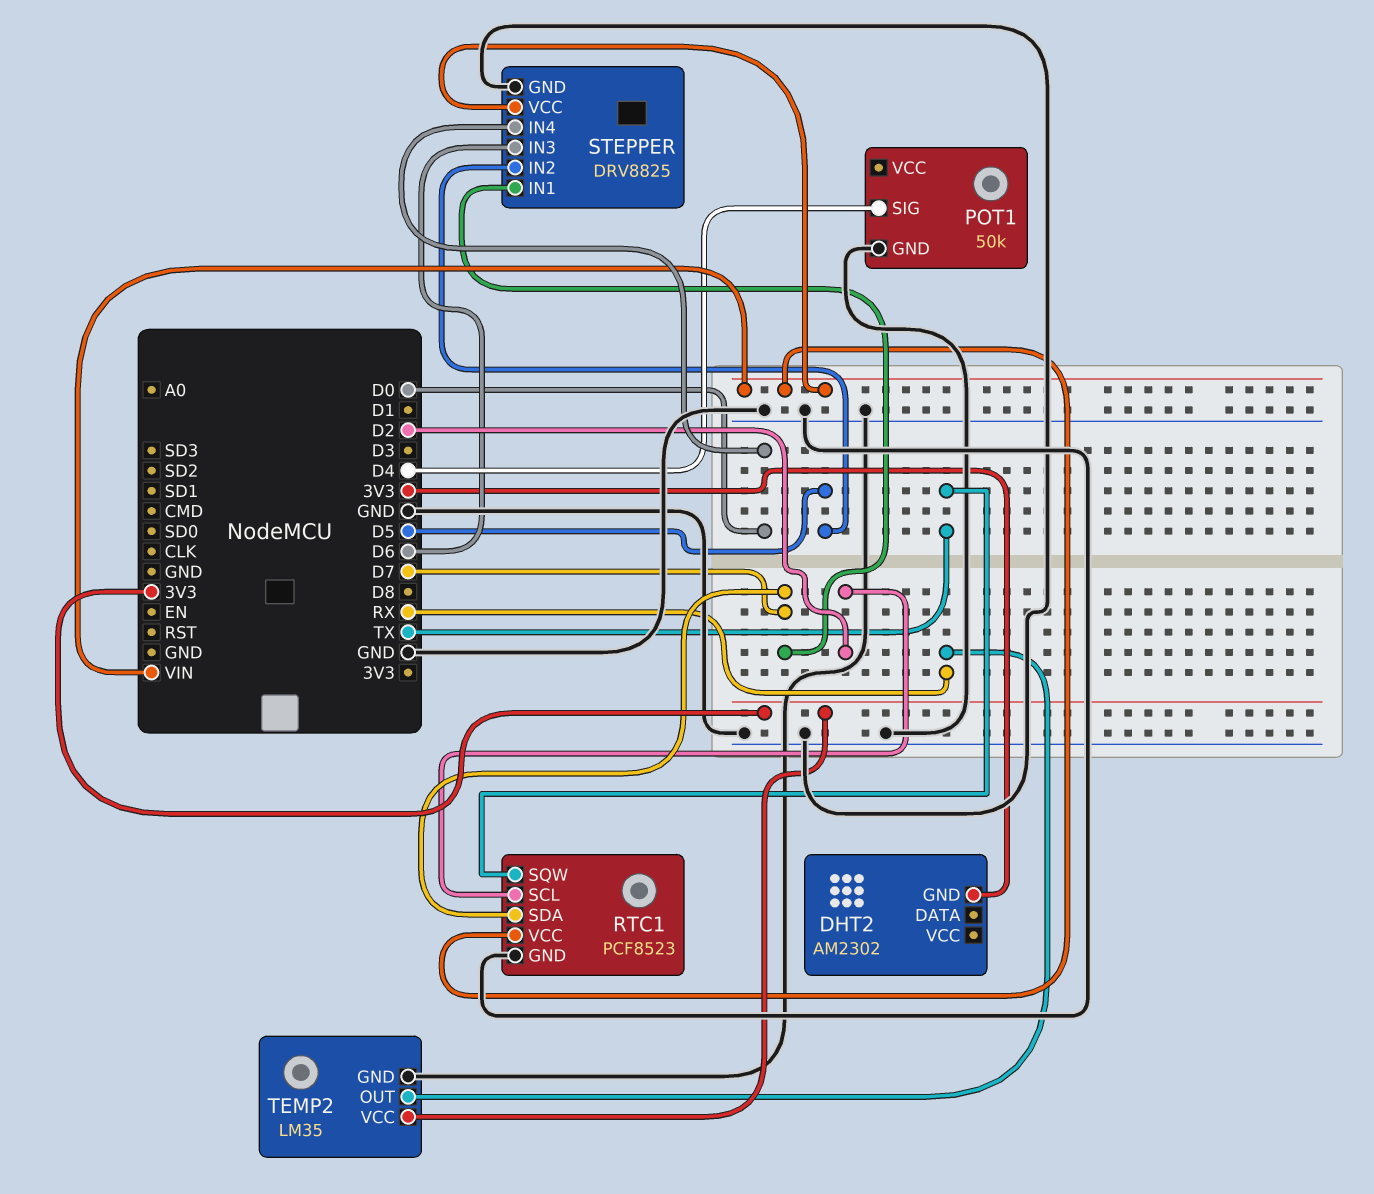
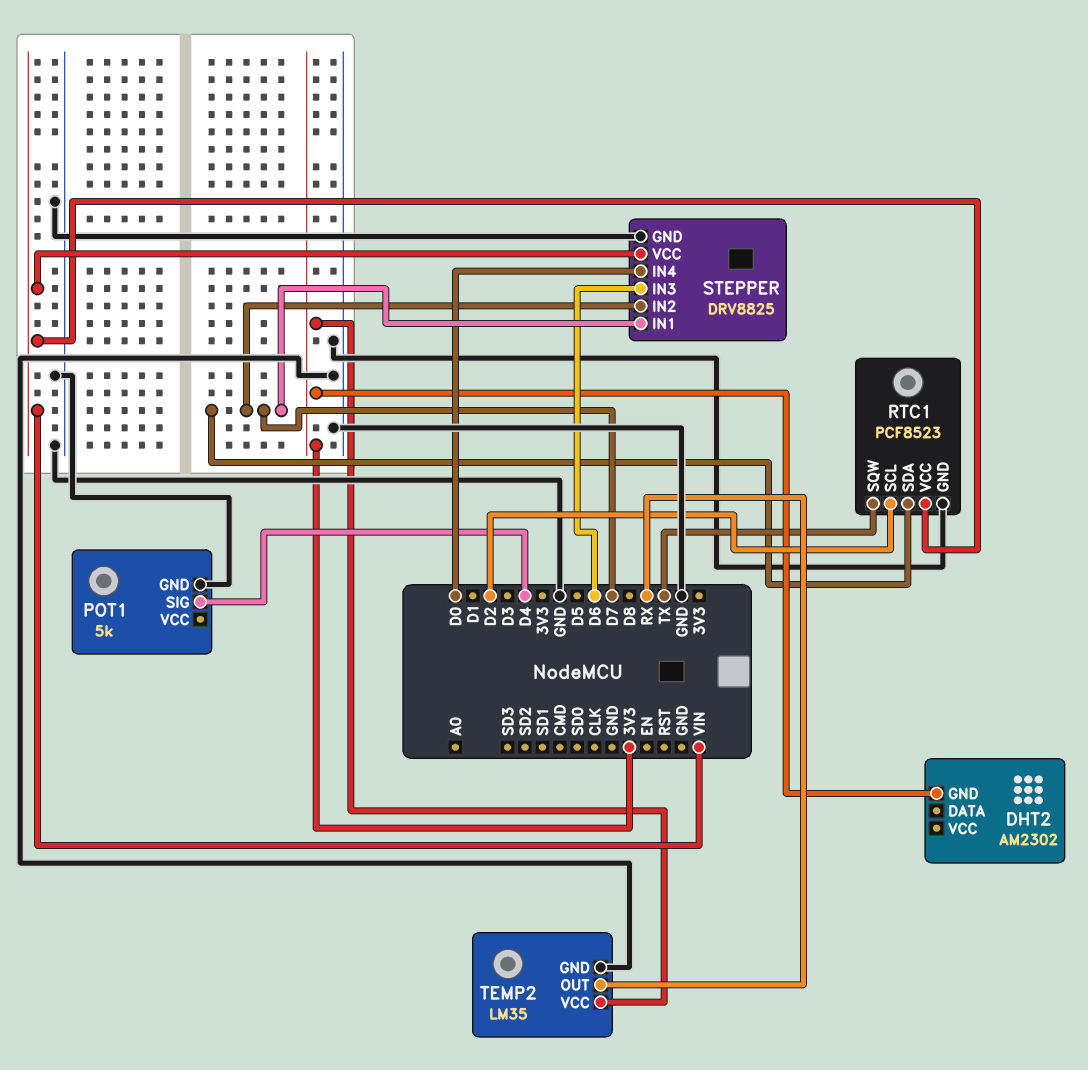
POT1: 50k -> 5k
STEPPER pin IN2: D5 -> D7

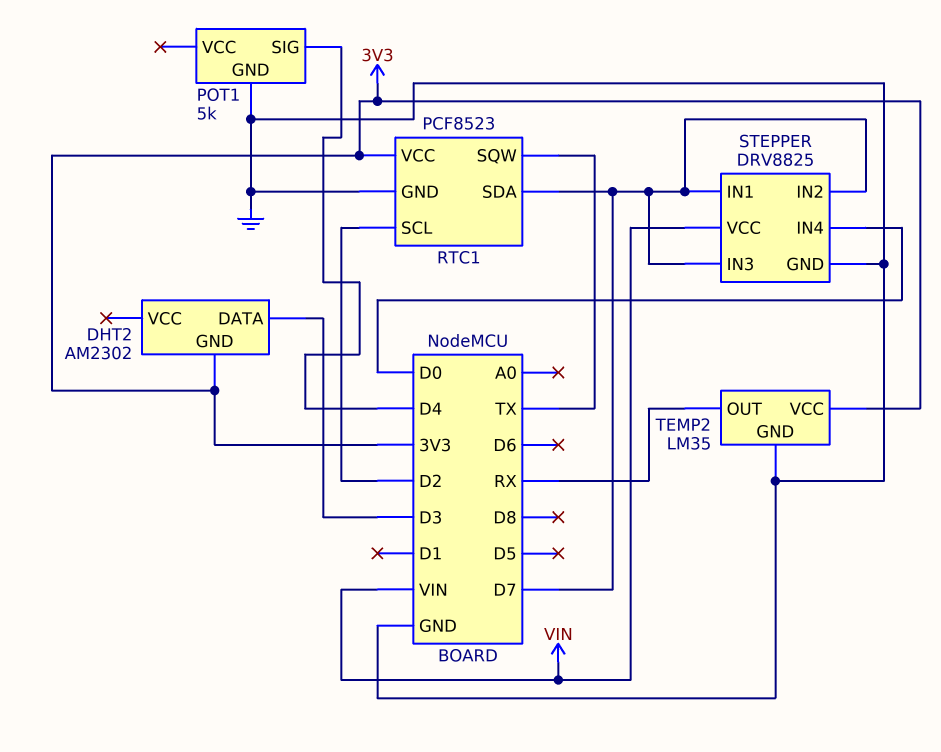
DHT2 pin DATA: none -> D3
RTC1 pin VCC: VIN -> 3V3
STEPPER pin IN3: D6 -> D7

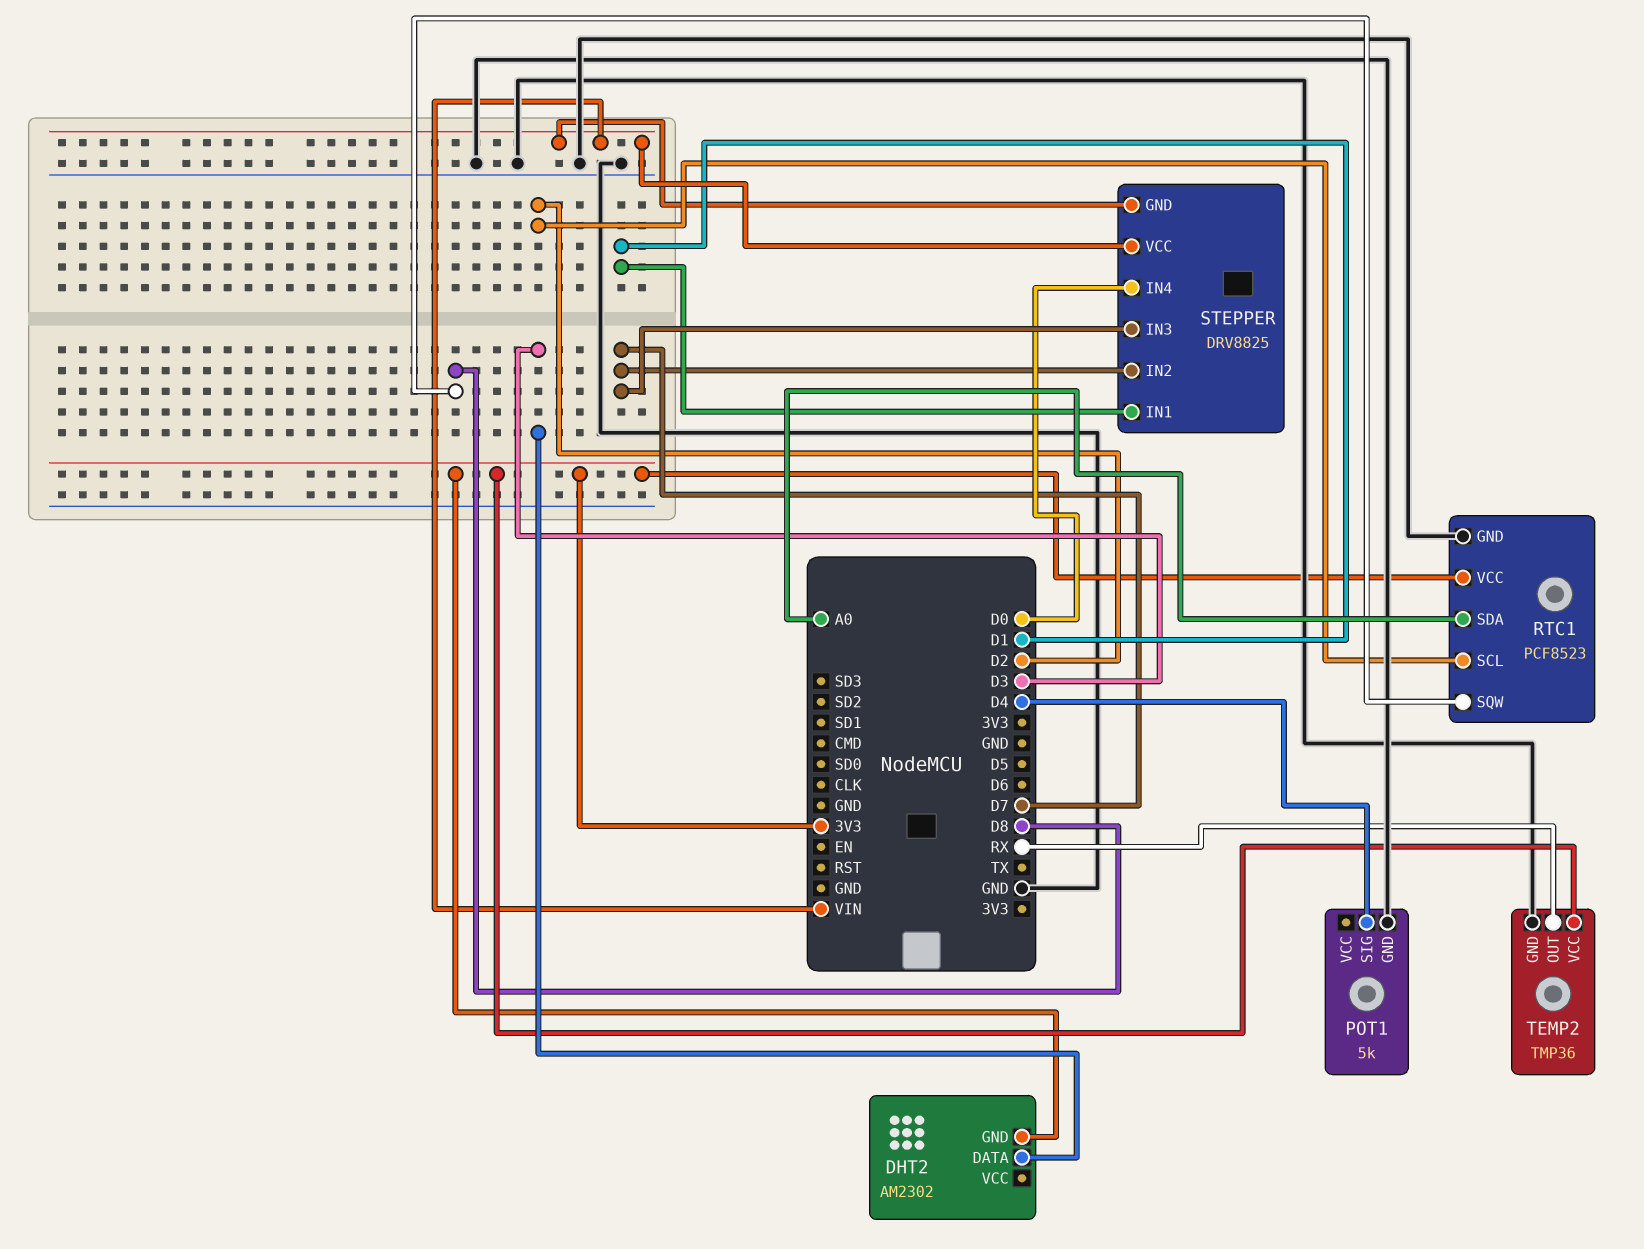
RTC1 pin SDA: D7 -> A0
RTC1 pin SQW: TX -> D8
STEPPER pin GND: GND -> VIN
STEPPER pin IN1: D7 -> D1
TEMP2: LM35 -> TMP36

